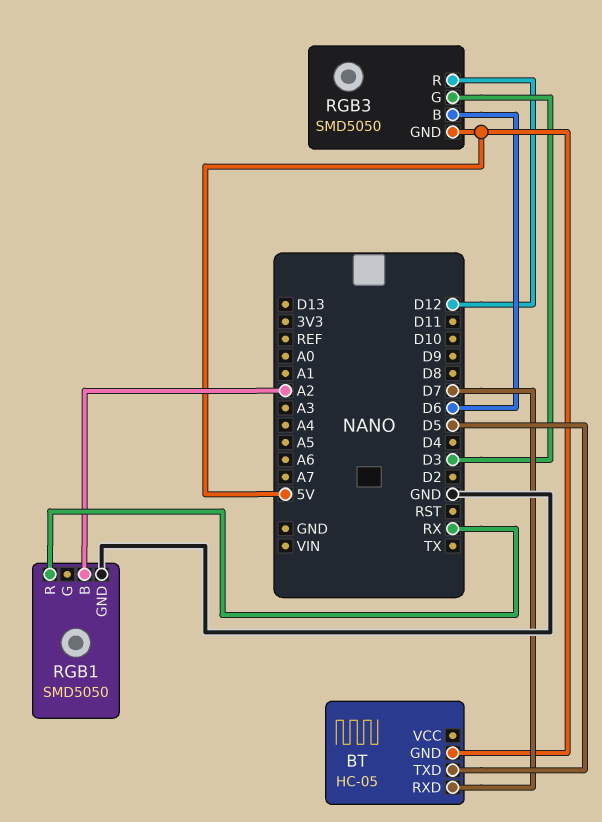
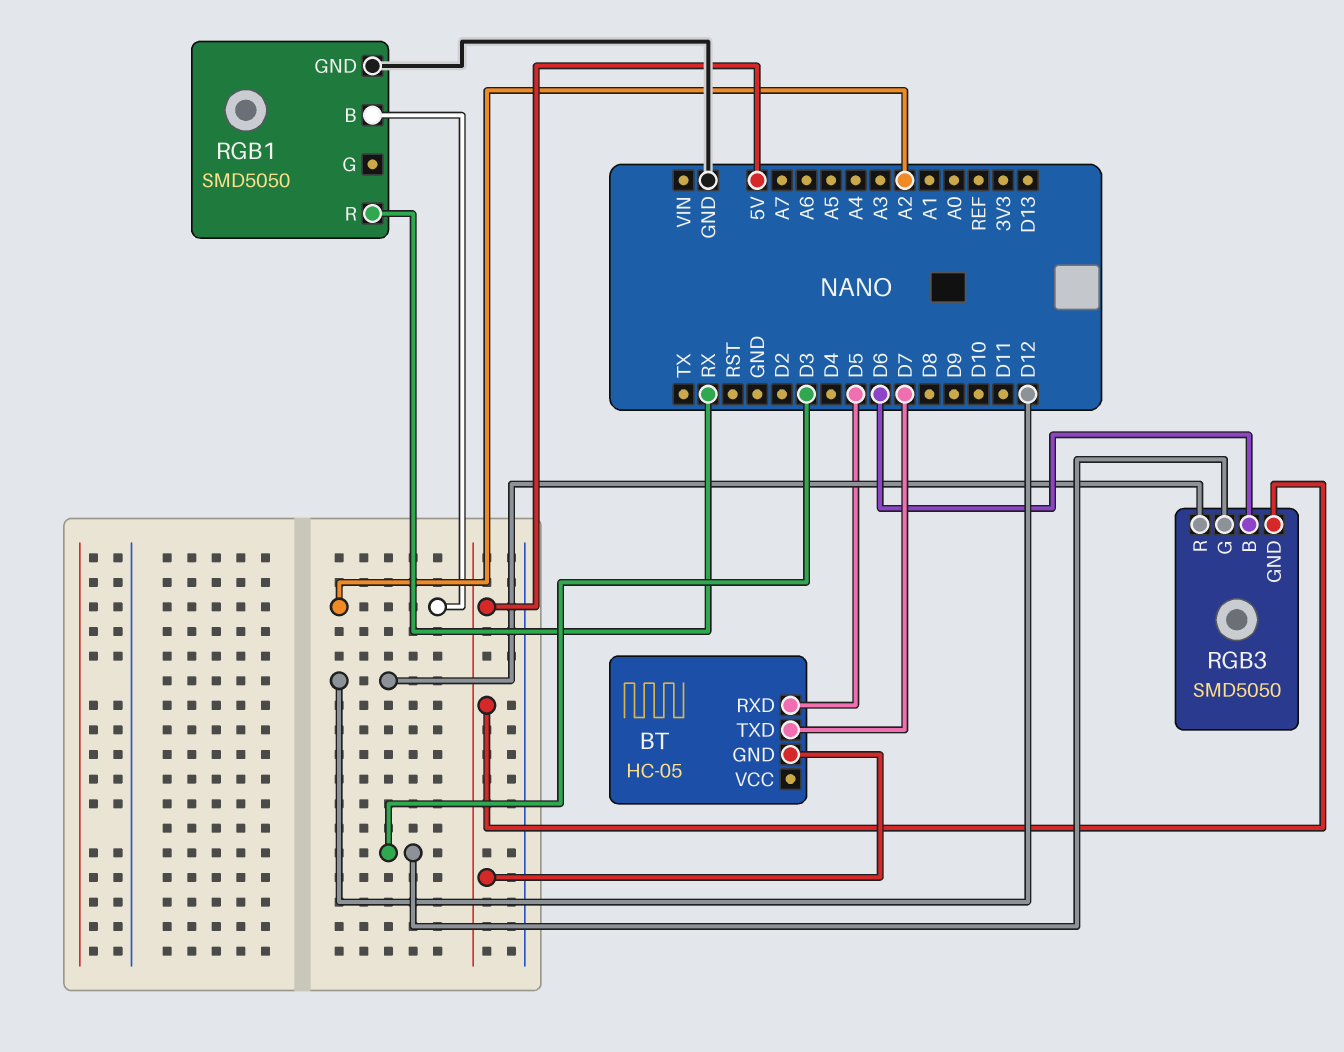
BT pin RXD: D7 -> D5
BT pin TXD: D5 -> D7

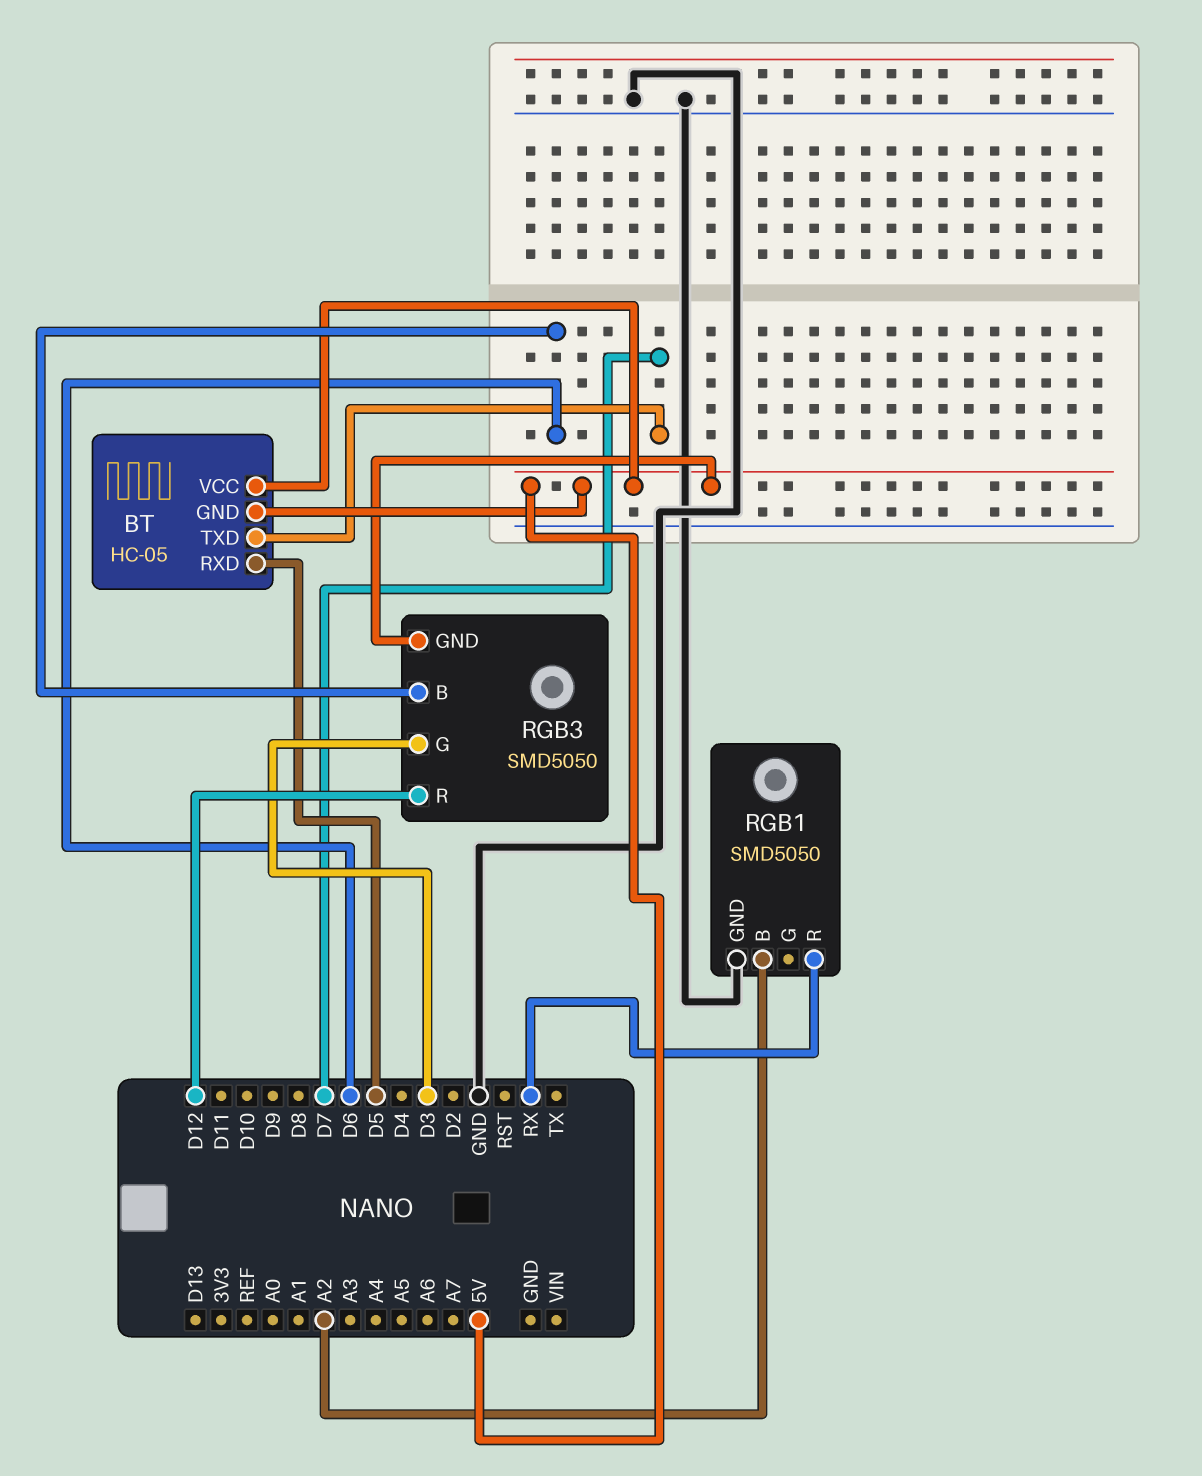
BT pin VCC: none -> 5V

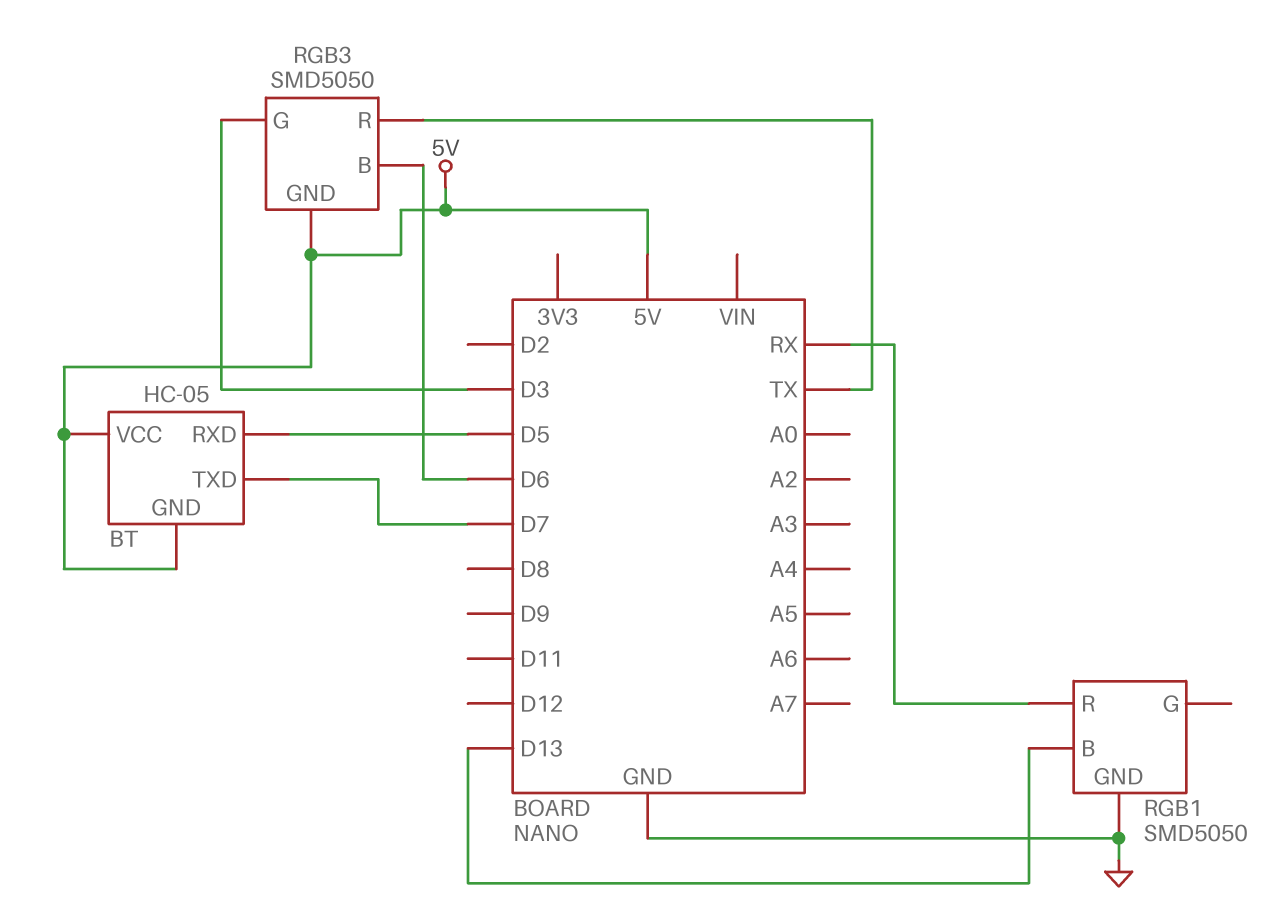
RGB1 pin B: A2 -> D13
RGB3 pin R: D12 -> TX

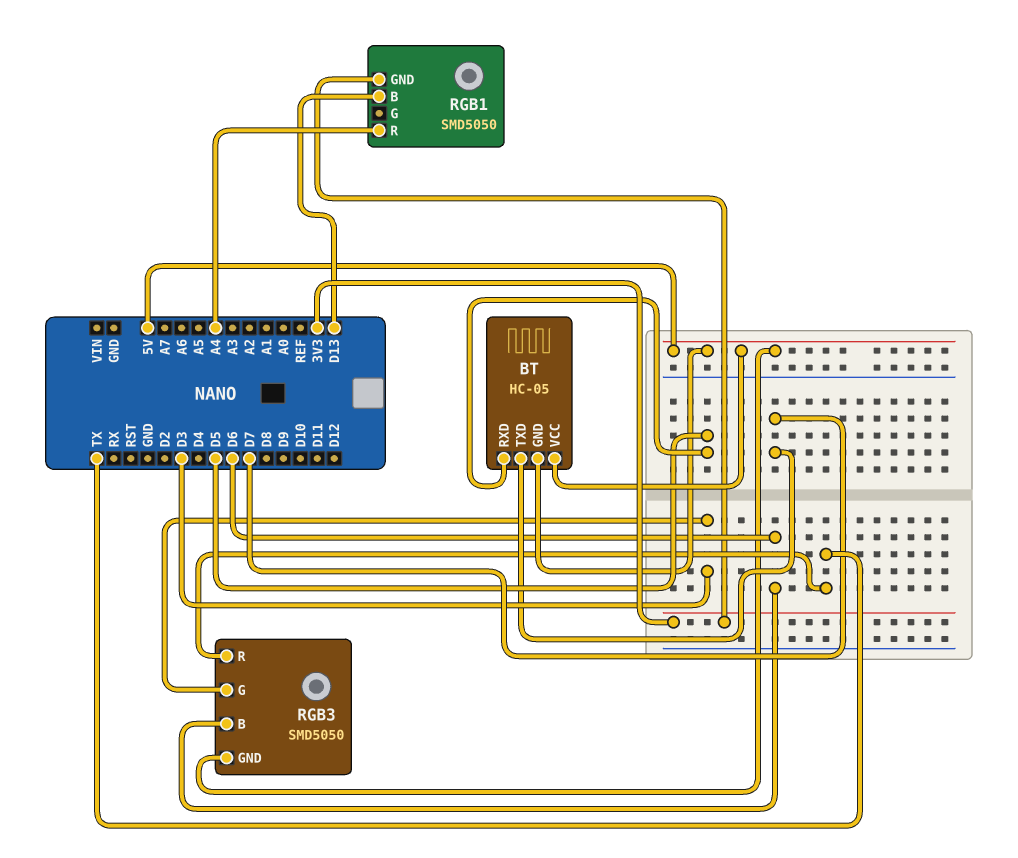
RGB1 pin GND: GND -> 3V3
RGB1 pin R: RX -> A4

